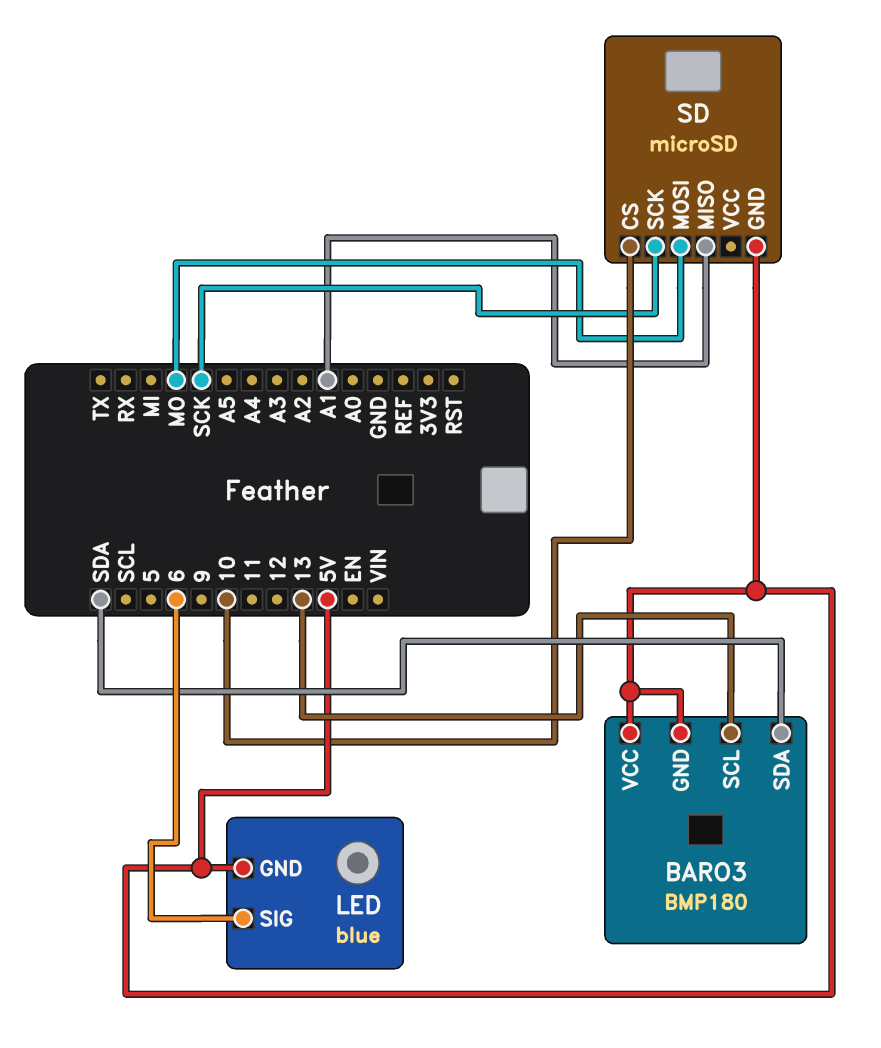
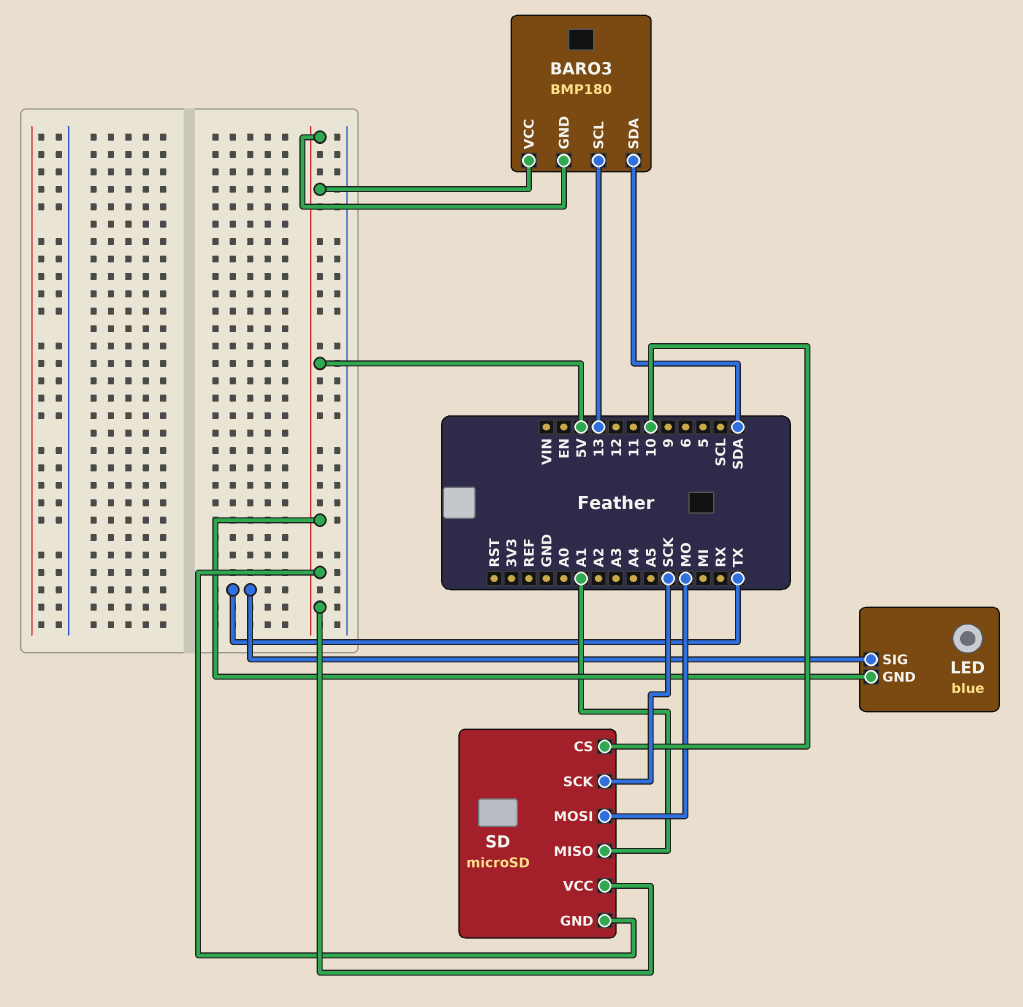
LED pin SIG: 6 -> TX
SD pin VCC: none -> 5V

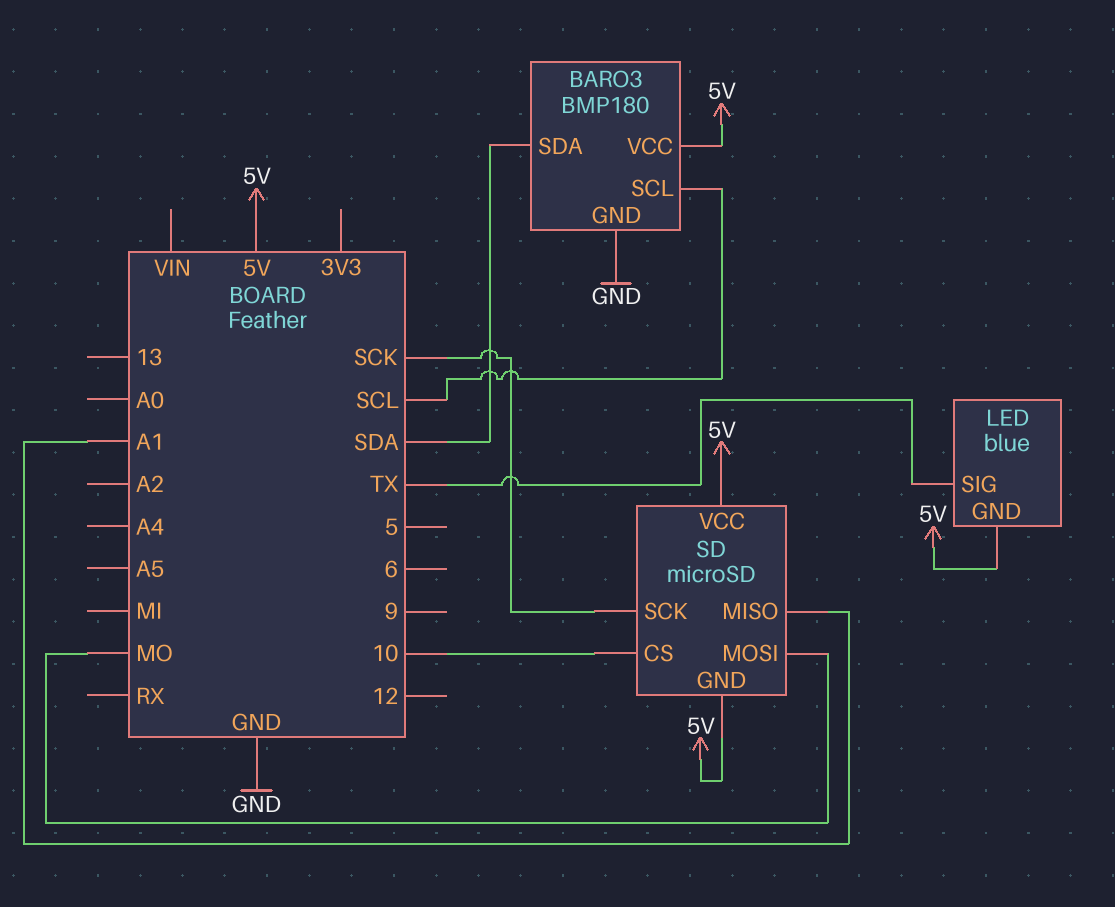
BARO3 pin GND: 5V -> GND
BARO3 pin SCL: 13 -> SCL

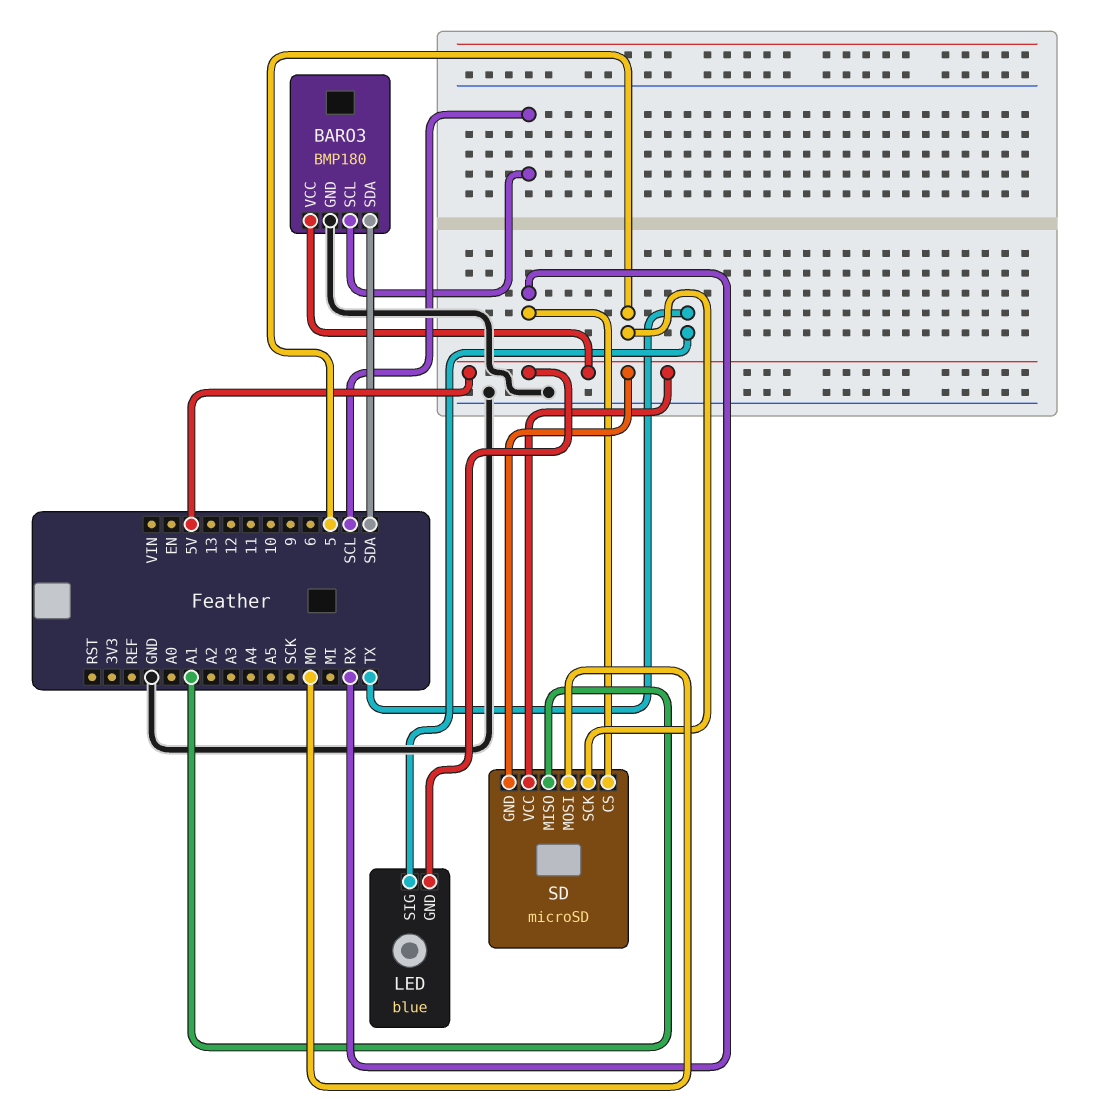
SD pin CS: 10 -> RX
SD pin SCK: SCK -> 5

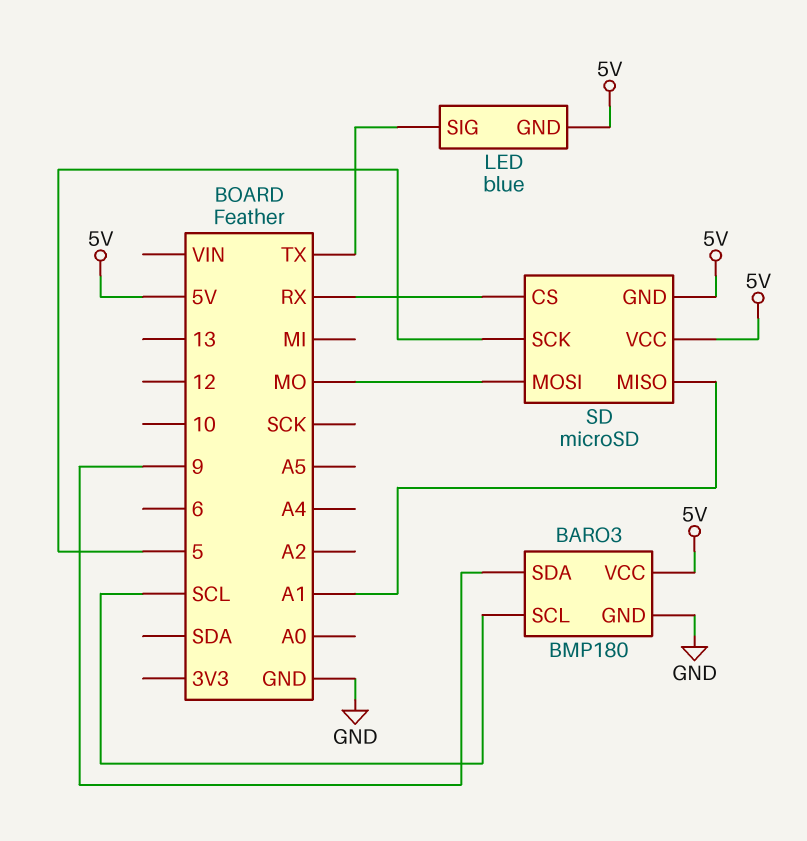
BARO3 pin SDA: SDA -> 9

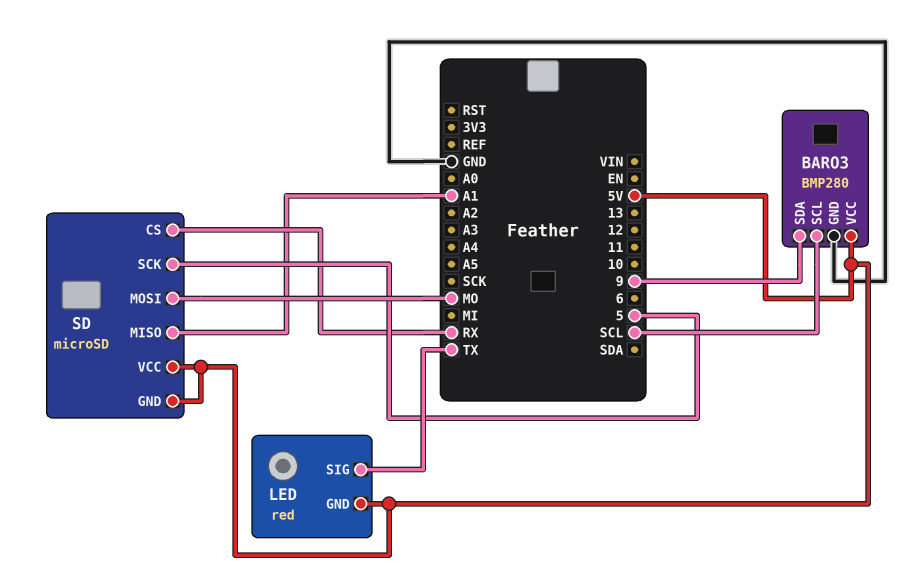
BARO3: BMP180 -> BMP280
LED: blue -> red

